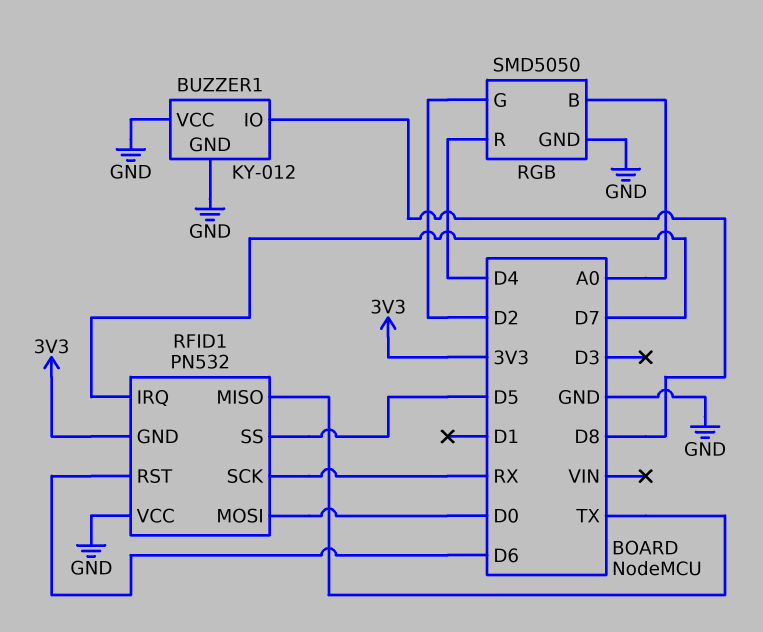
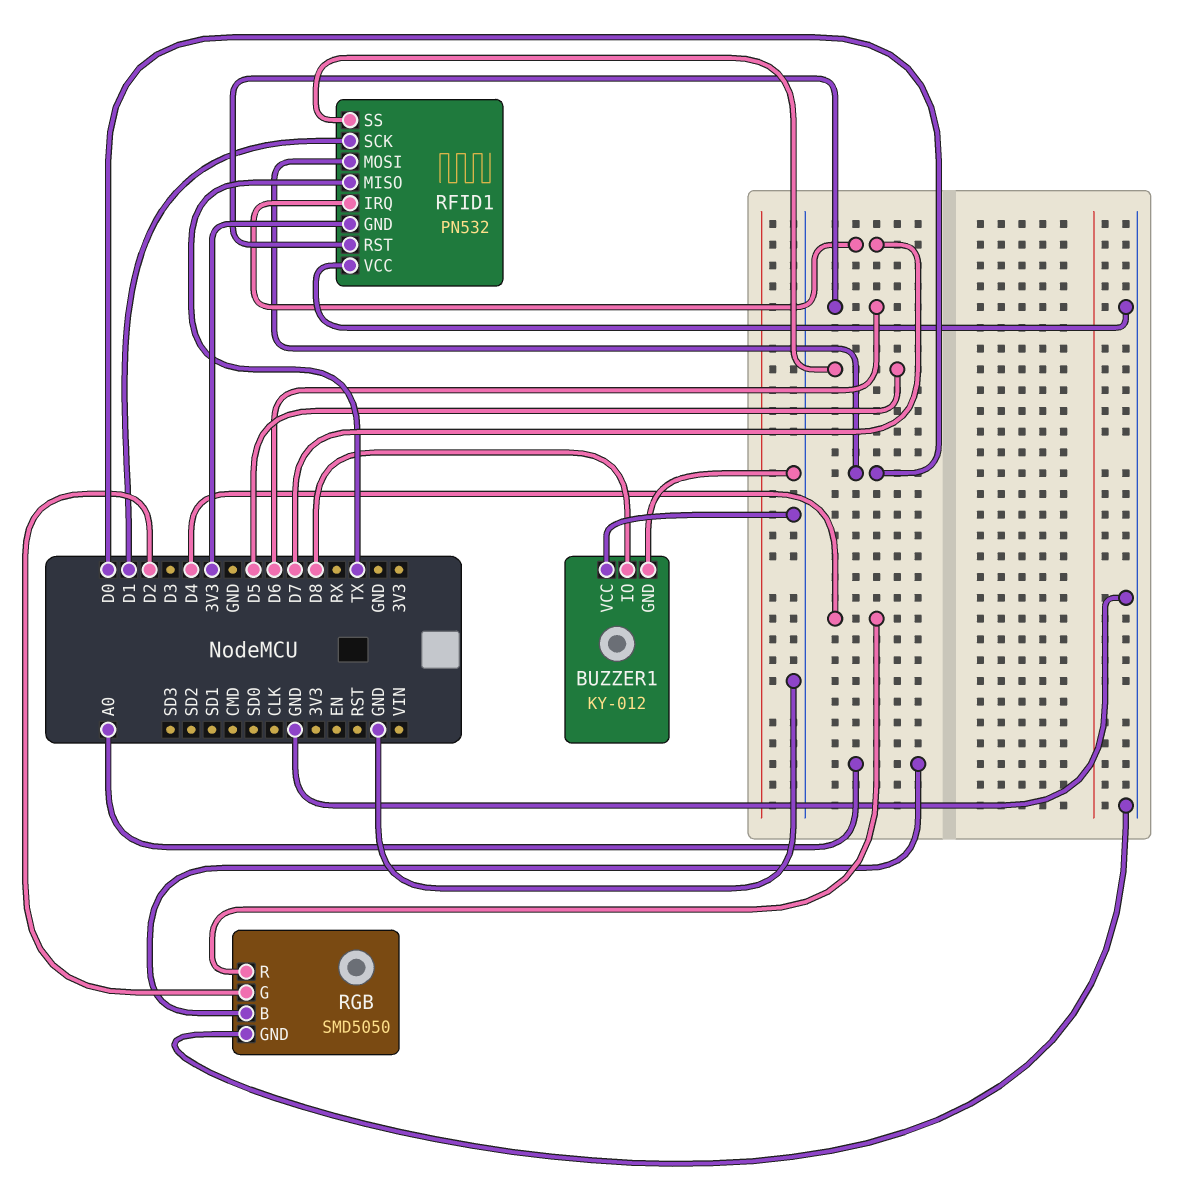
RFID1 pin SCK: RX -> D1

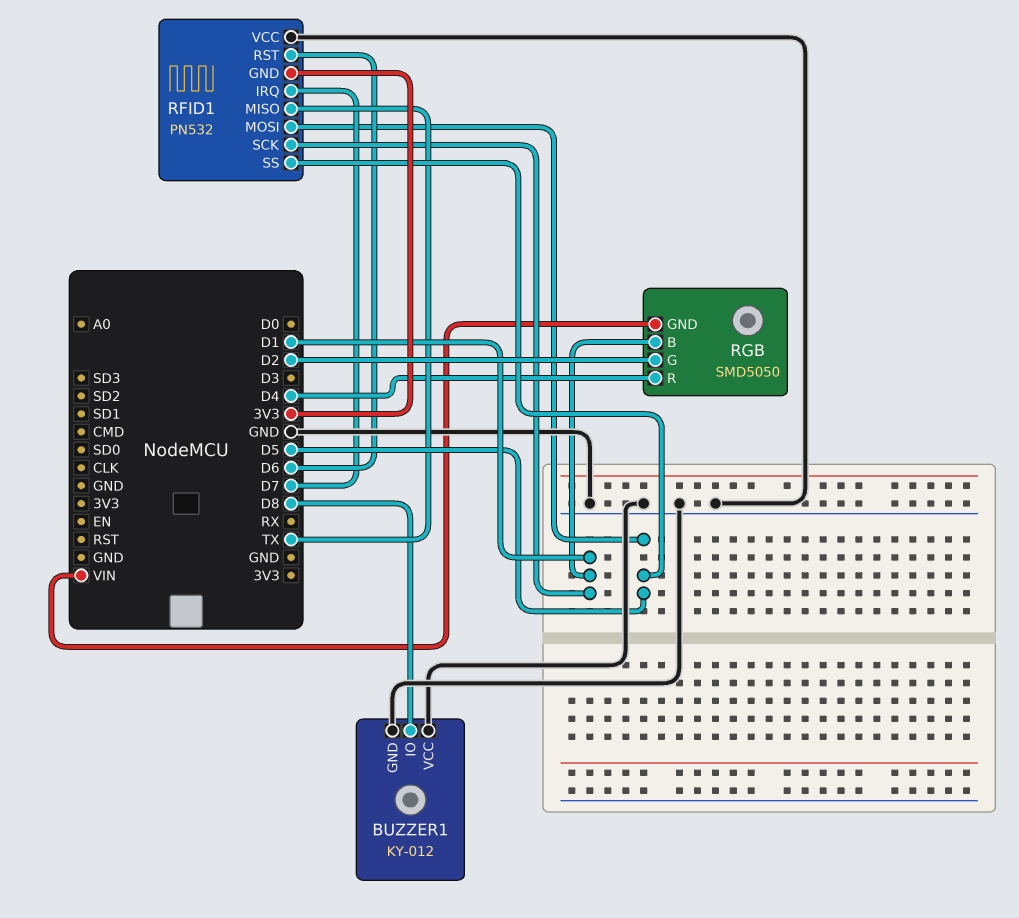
RFID1 pin MOSI: D0 -> D5
RGB pin B: A0 -> D1
RGB pin GND: GND -> VIN

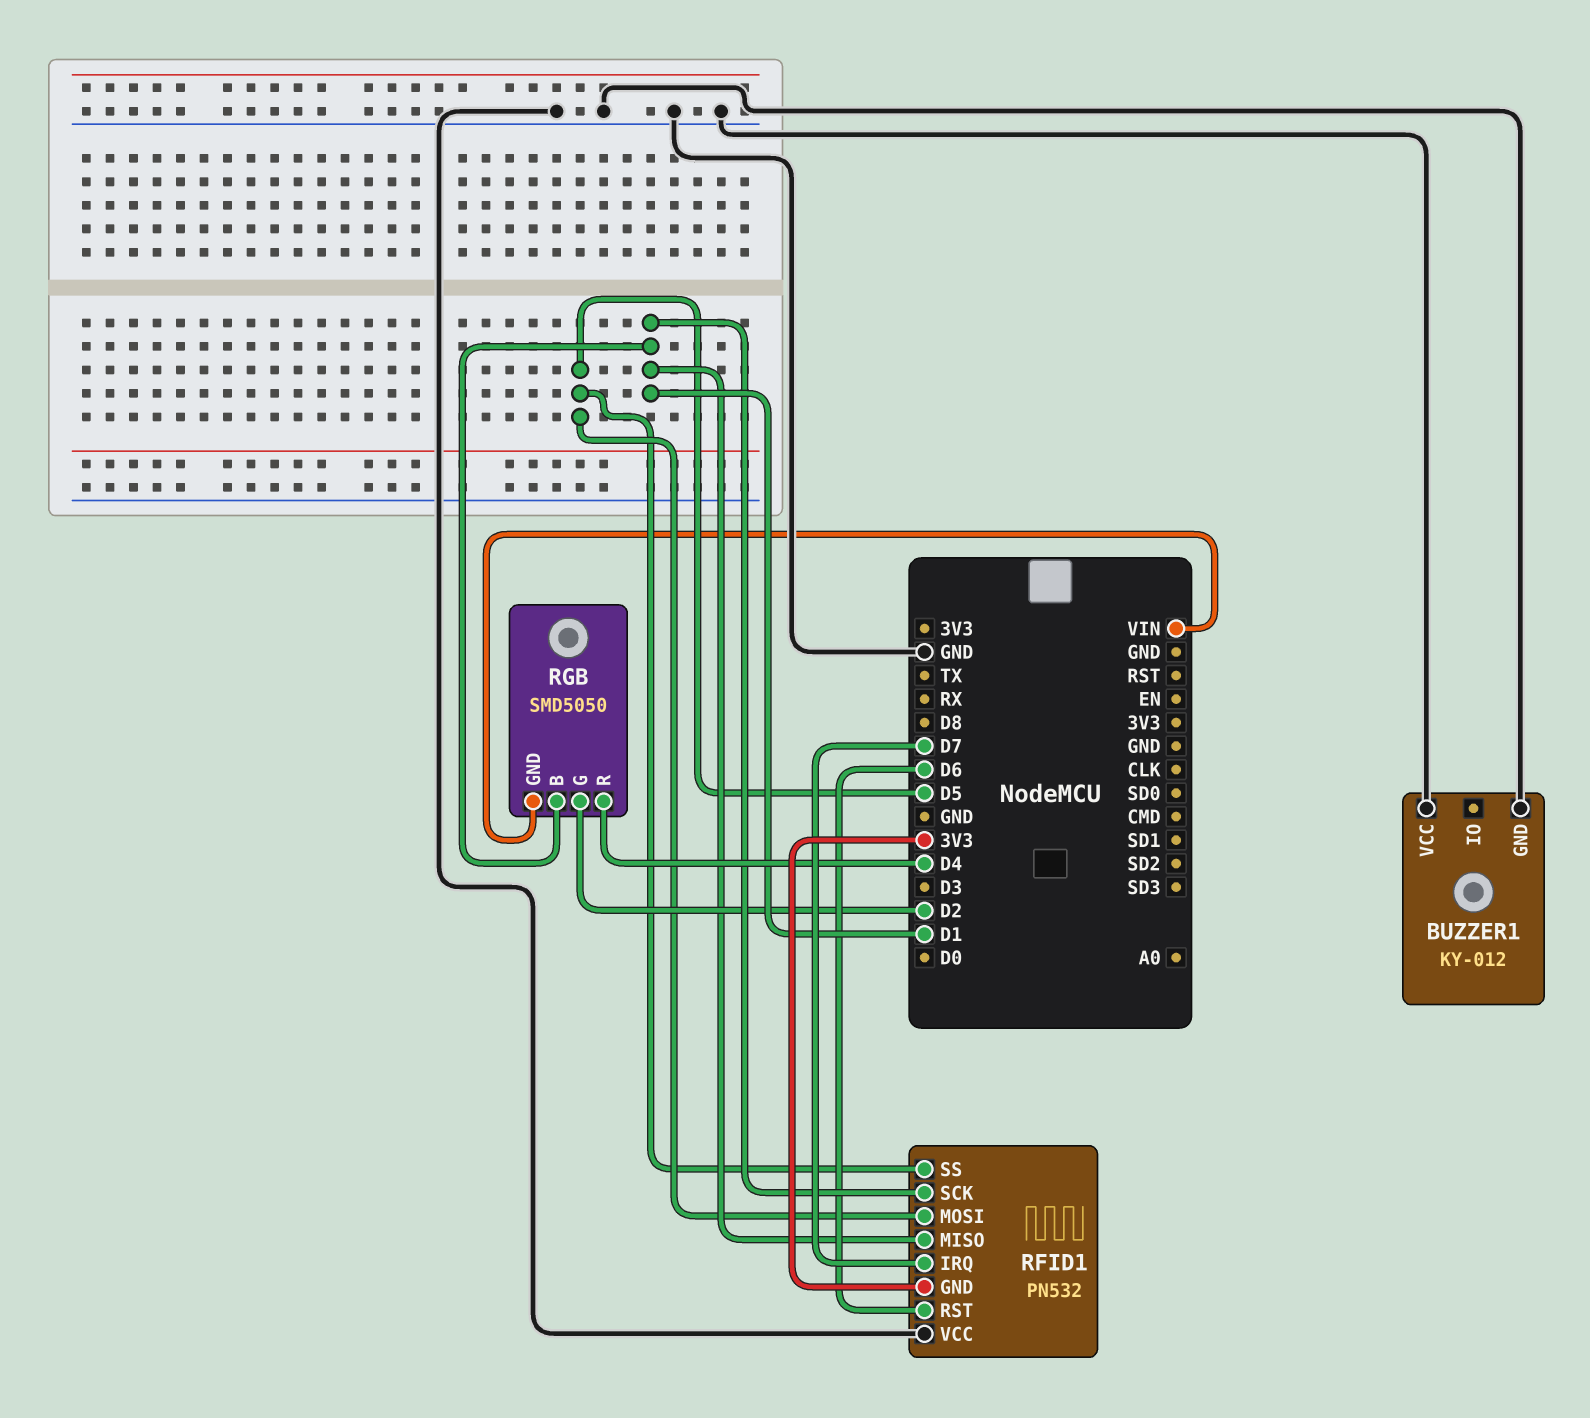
BUZZER1 pin IO: D8 -> none
RFID1 pin MISO: TX -> D1

